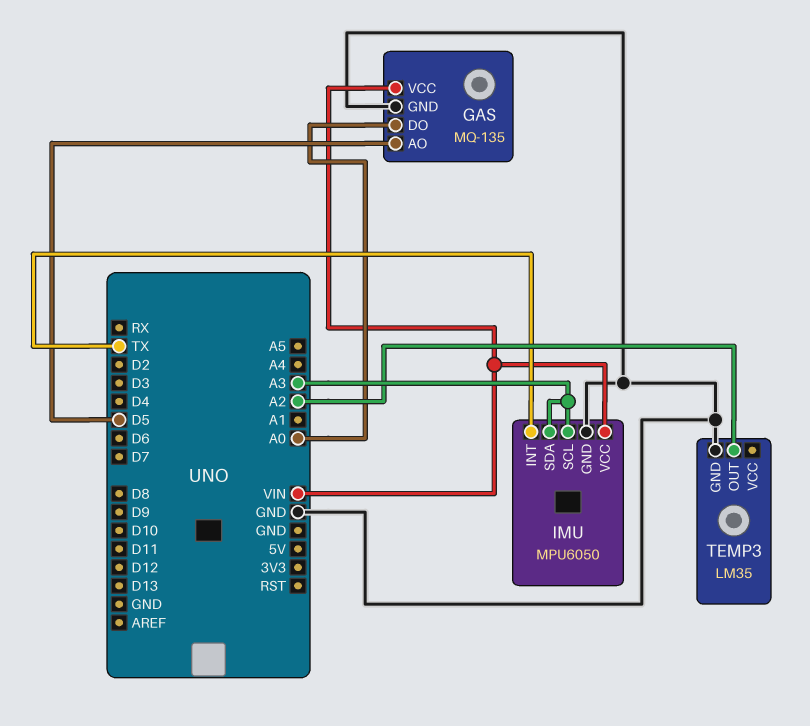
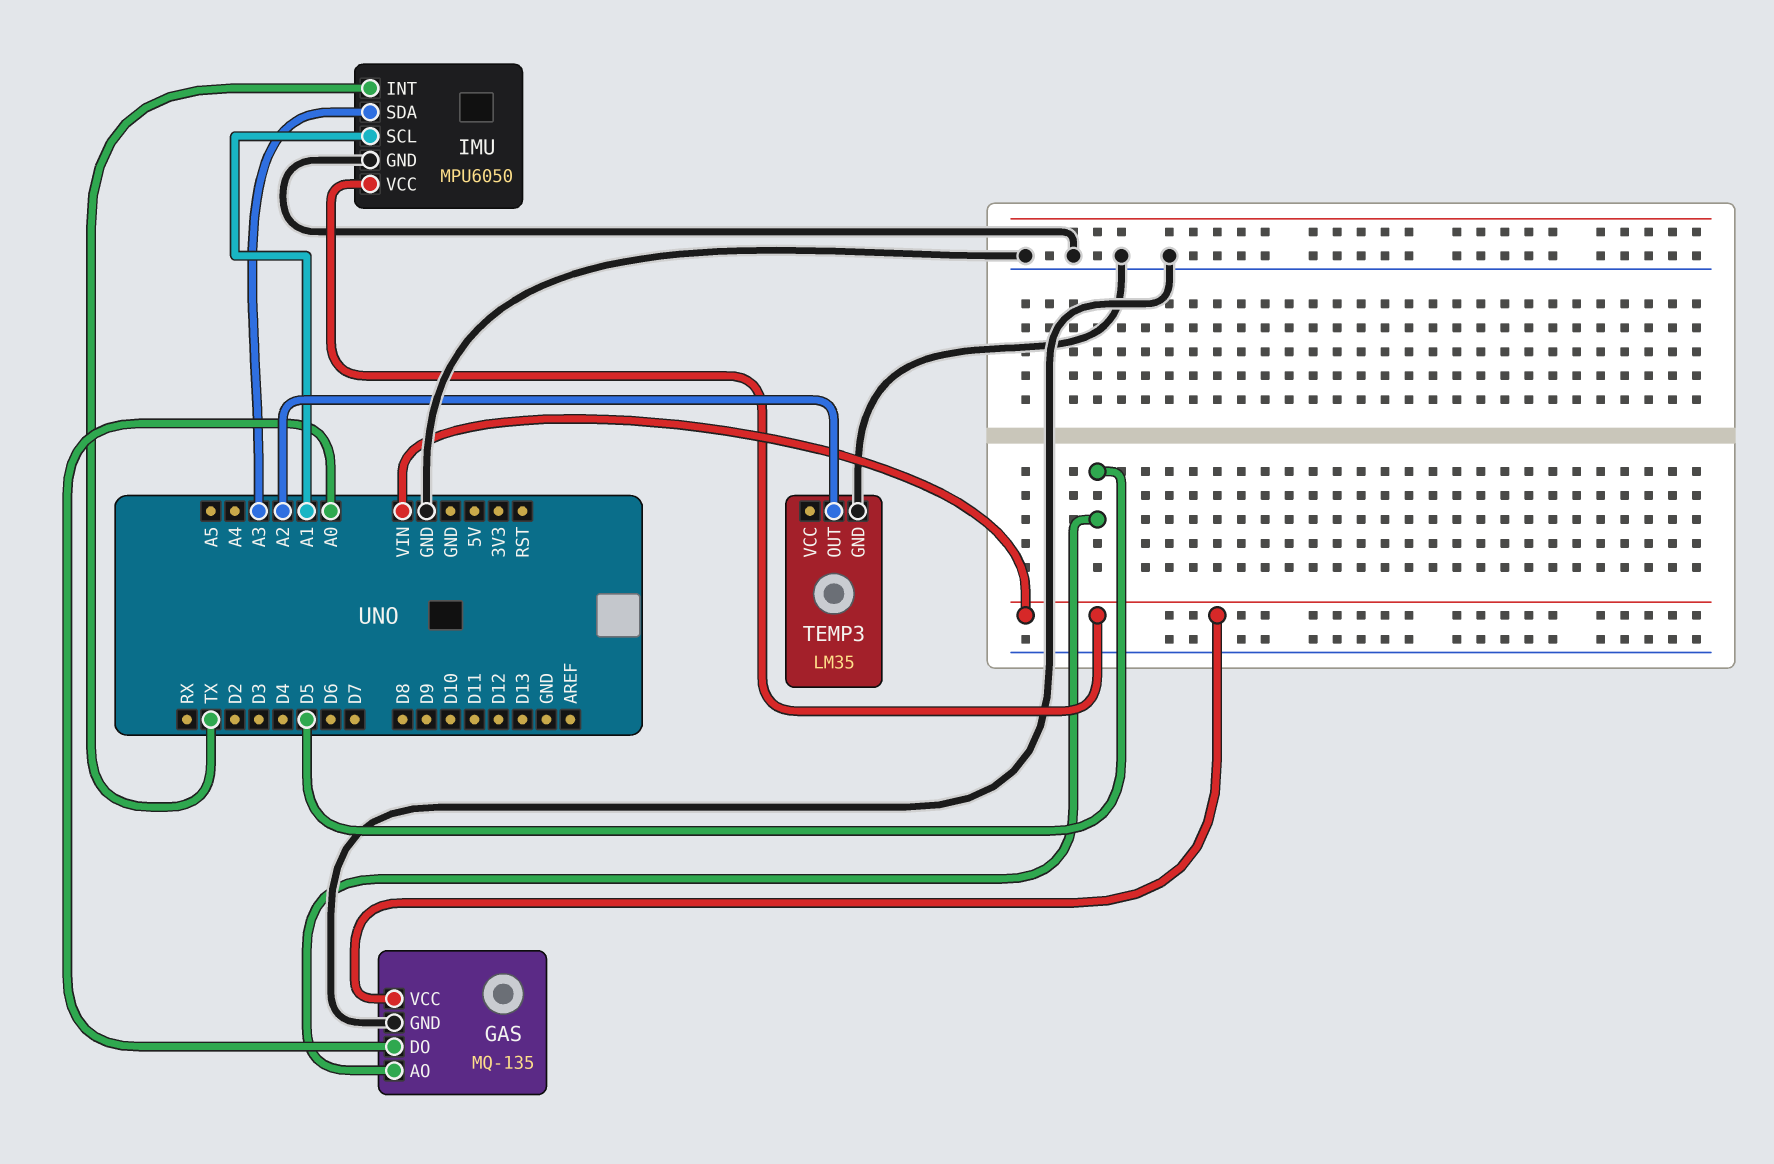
IMU pin SCL: A3 -> A1

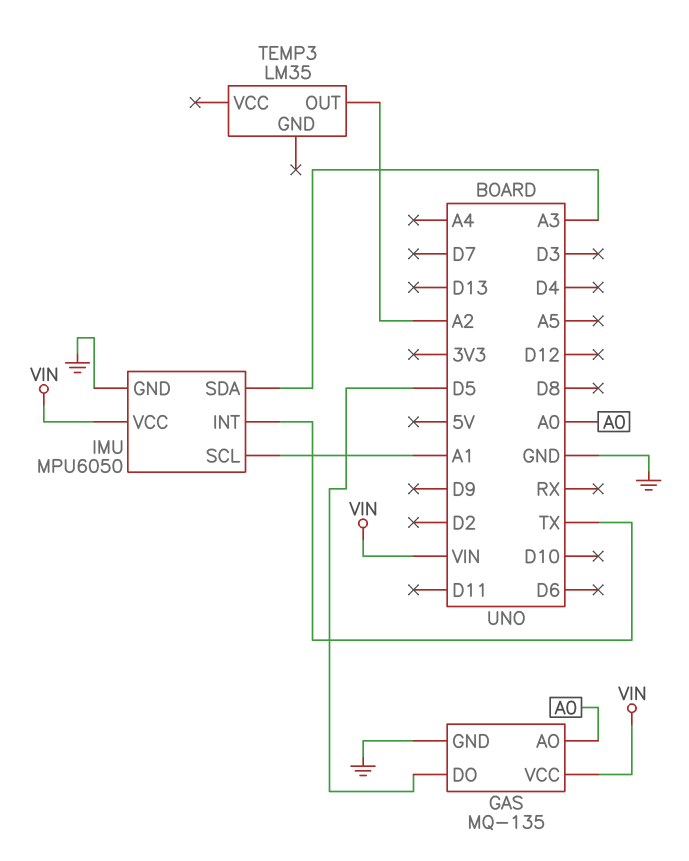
GAS pin AO: D5 -> A0
GAS pin DO: A0 -> D5
TEMP3 pin GND: GND -> none

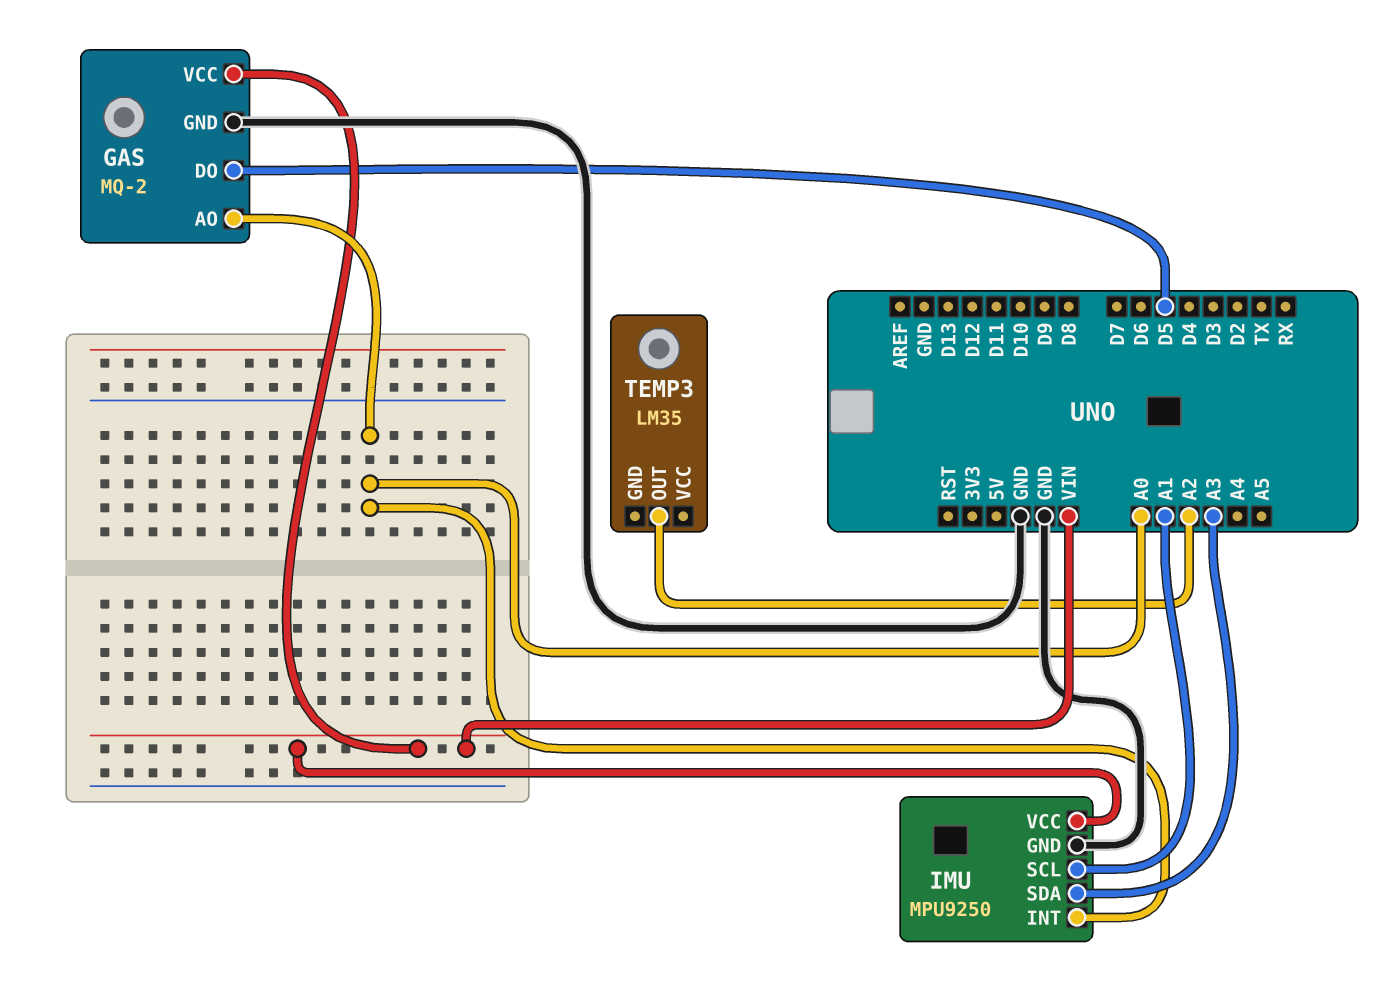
GAS: MQ-135 -> MQ-2
IMU: MPU6050 -> MPU9250
IMU pin INT: TX -> A0

